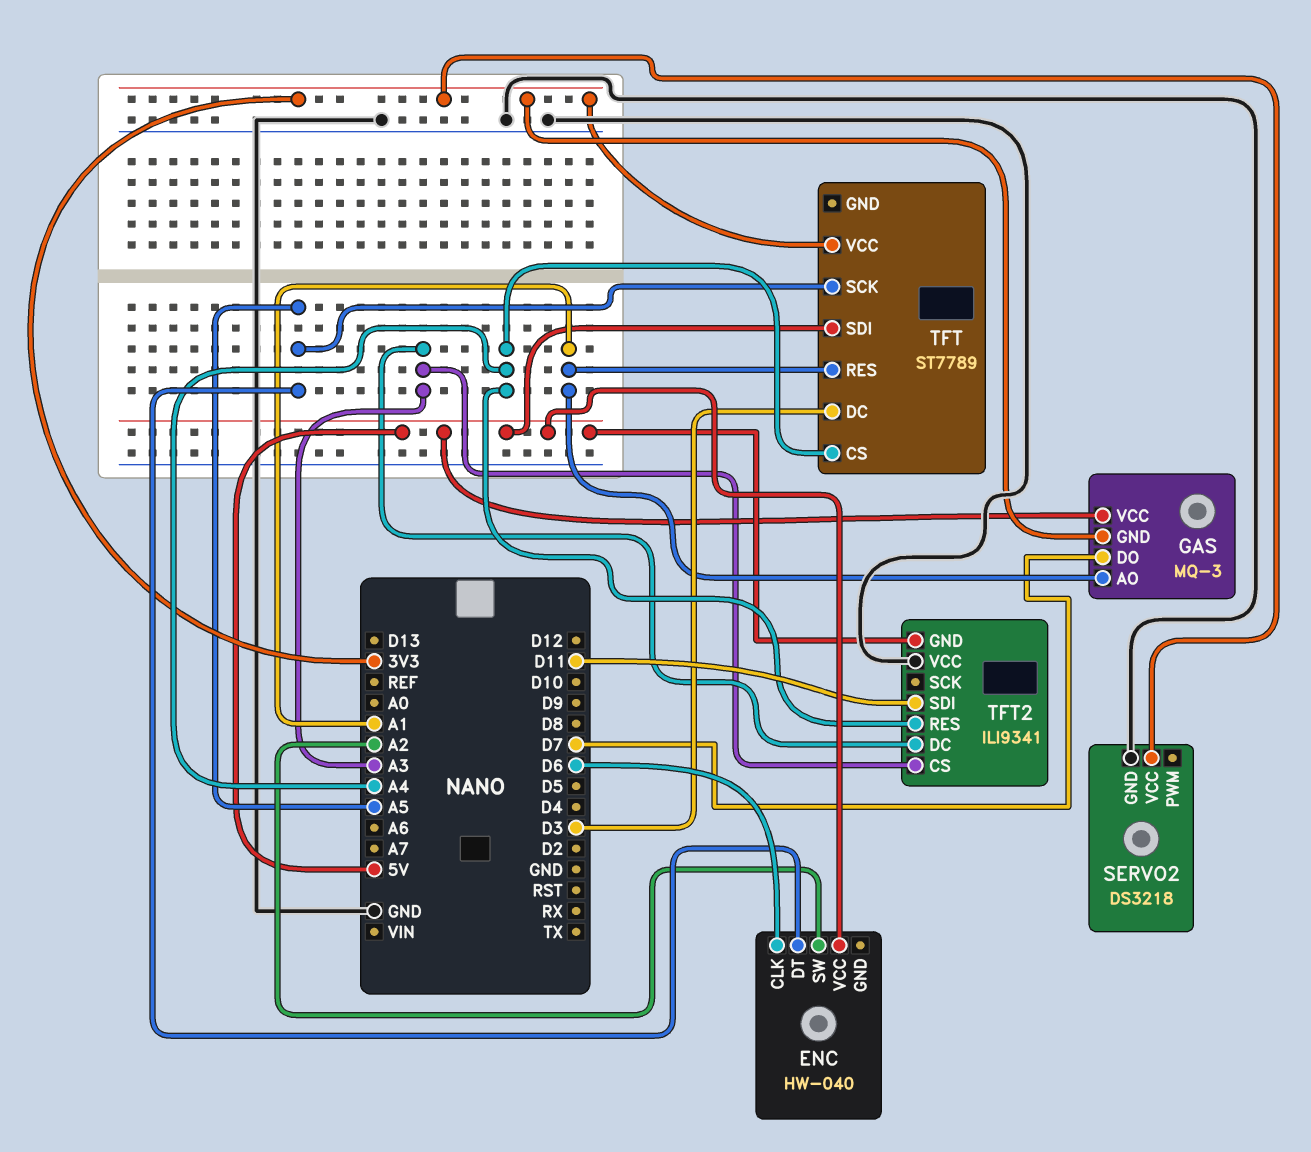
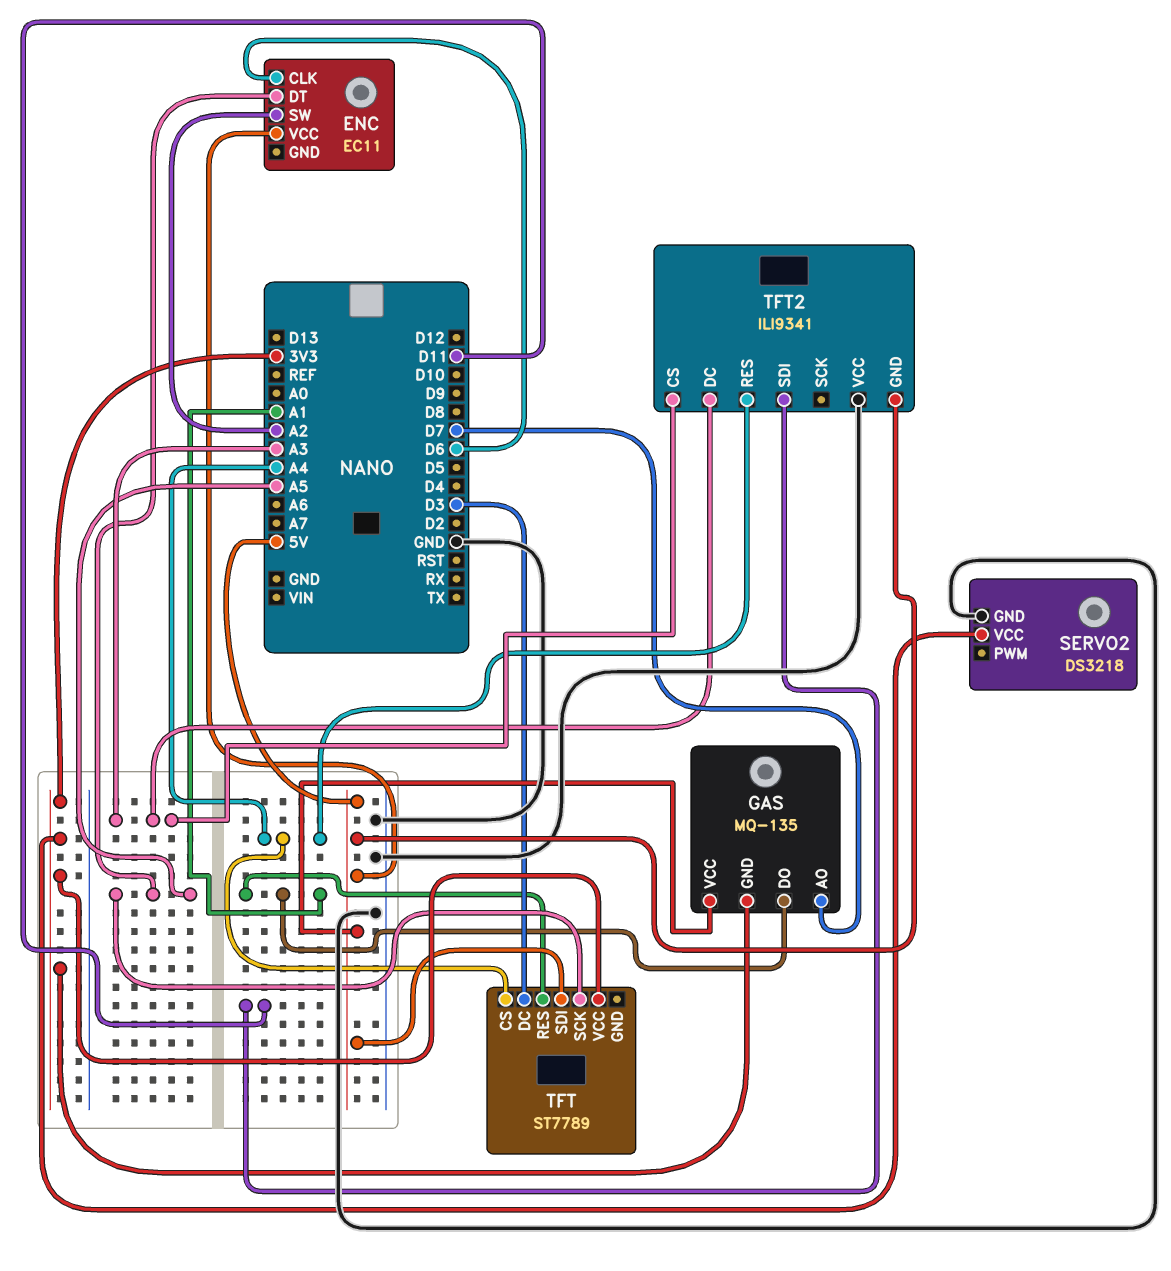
ENC: HW-040 -> EC11
GAS: MQ-3 -> MQ-135
GAS pin AO: A1 -> D7
GAS pin DO: D7 -> A1

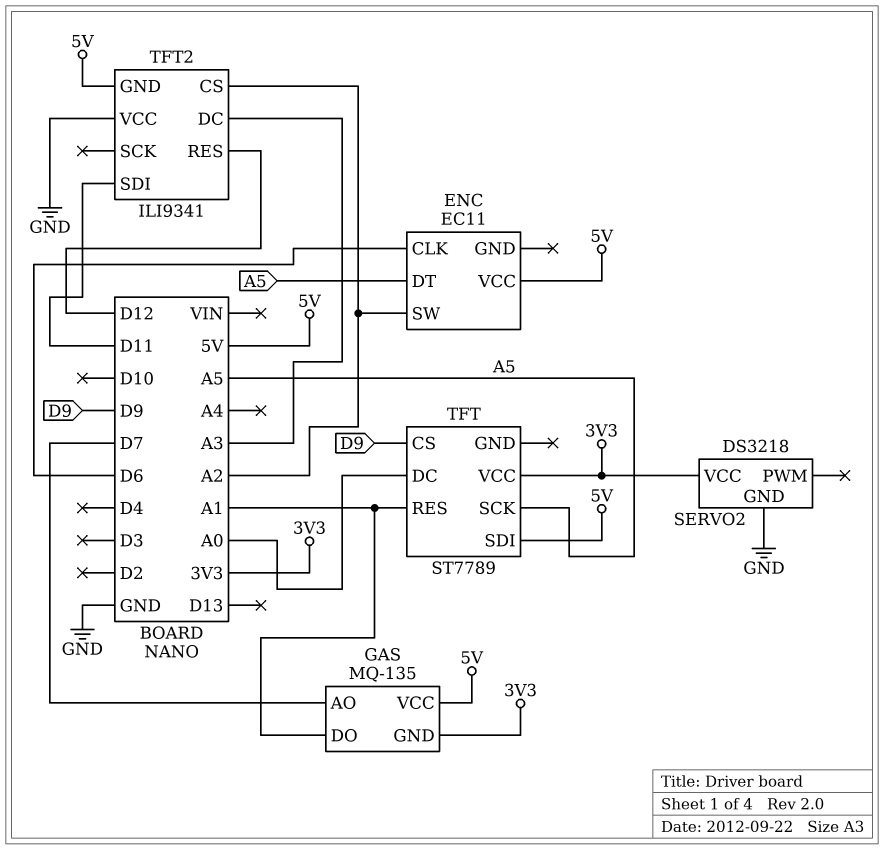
TFT pin CS: A4 -> D9
TFT pin DC: D3 -> A0
TFT2 pin CS: A3 -> A2
TFT2 pin RES: A4 -> D12

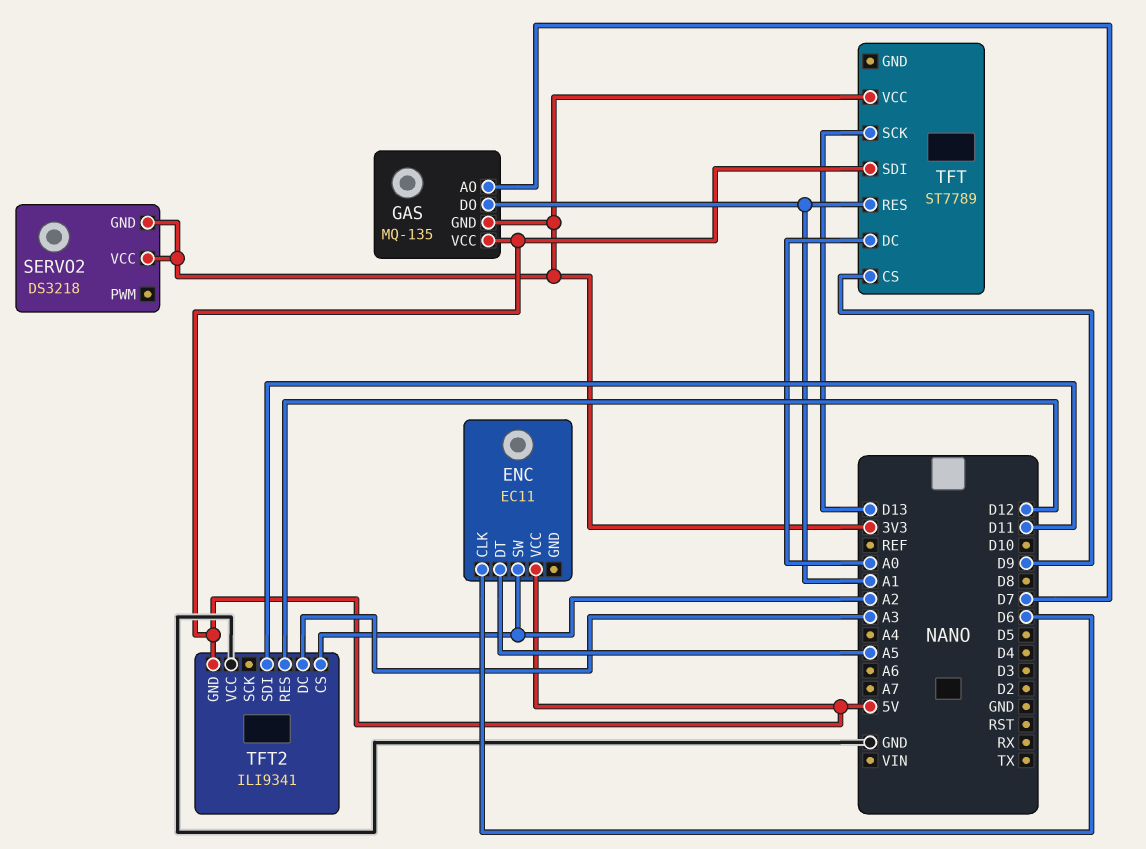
SERVO2 pin GND: GND -> 3V3
TFT pin SCK: A5 -> D13

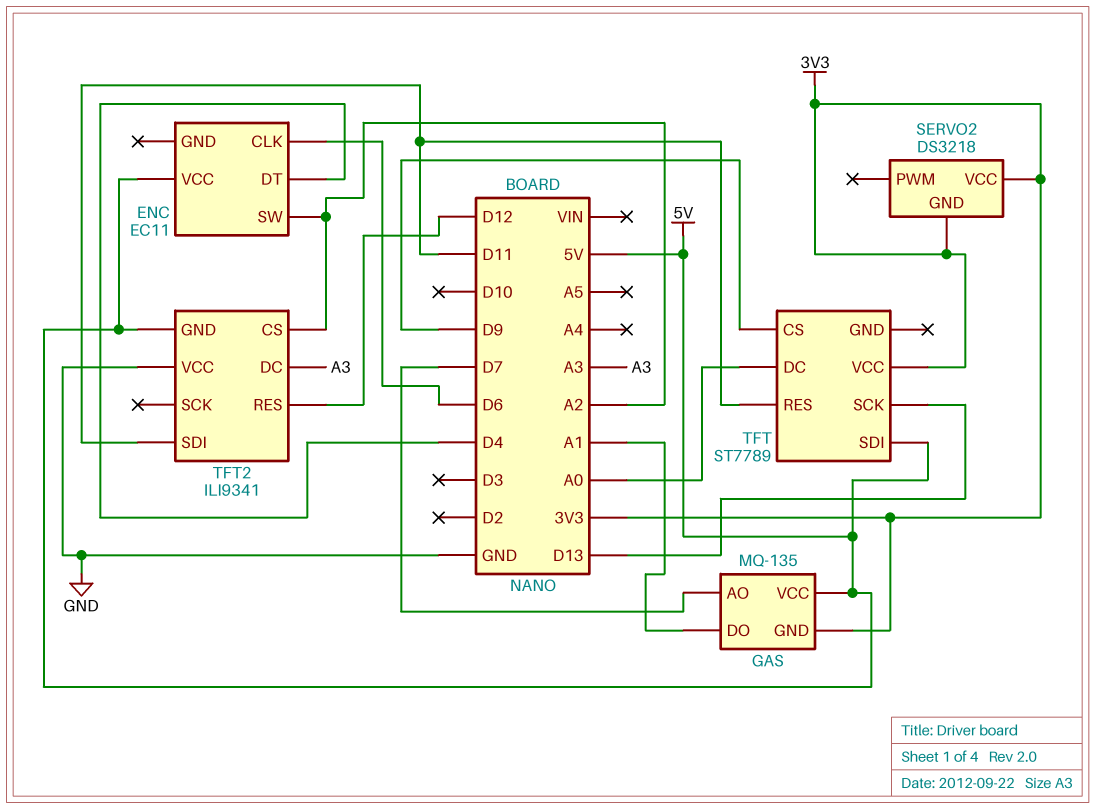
ENC pin DT: A5 -> D4
TFT pin RES: A1 -> D11

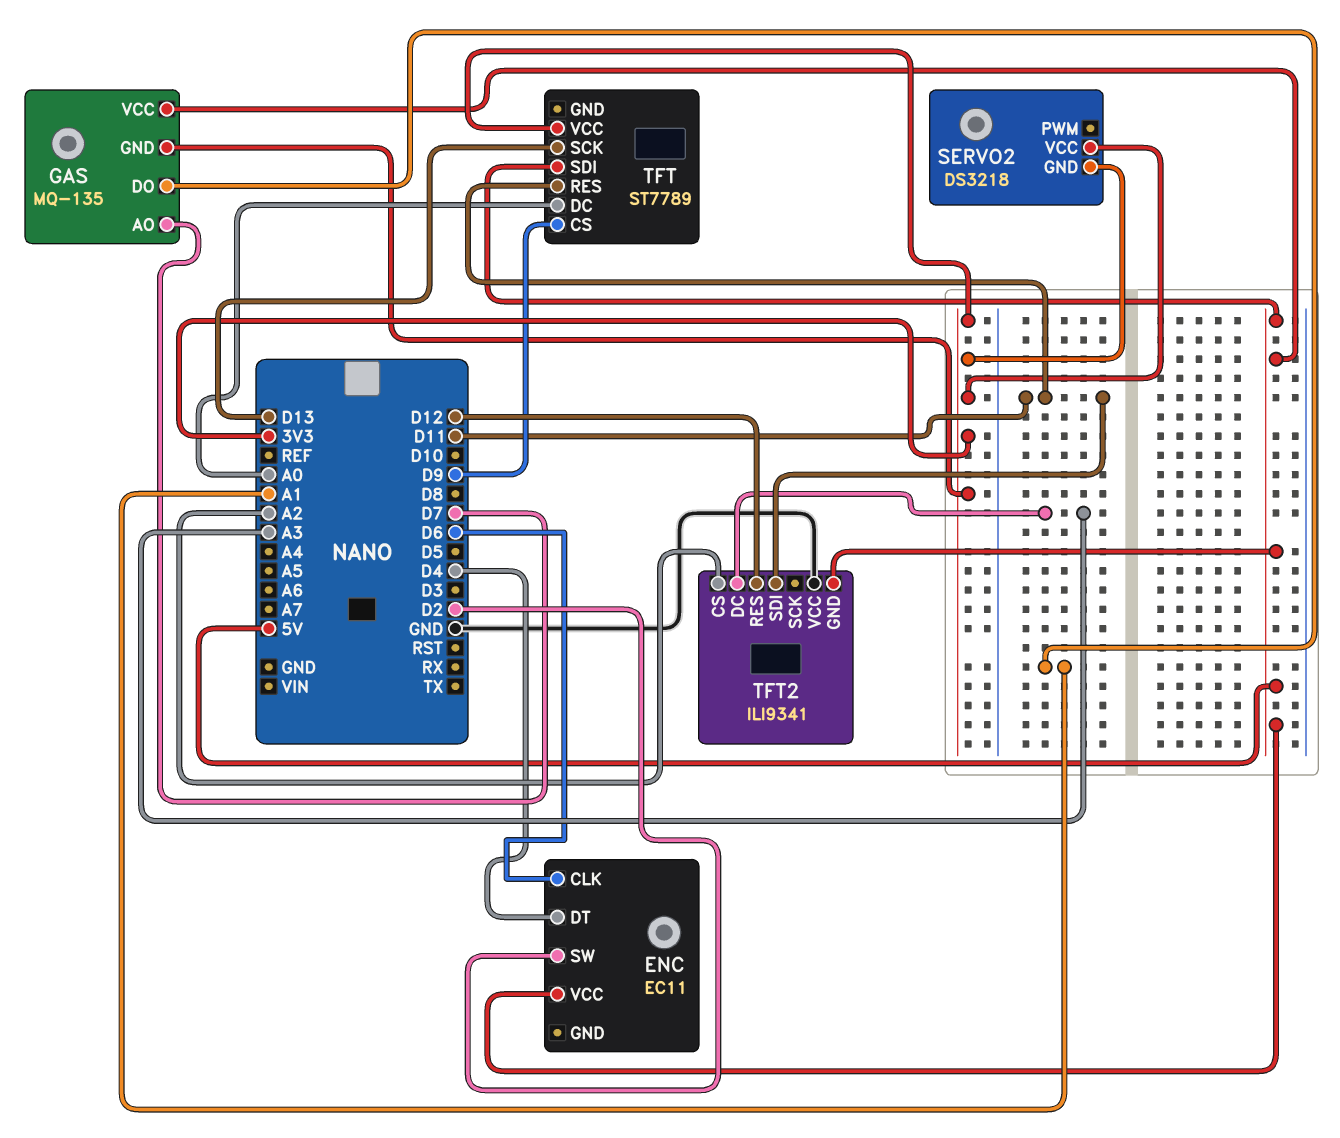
ENC pin SW: A2 -> D2

